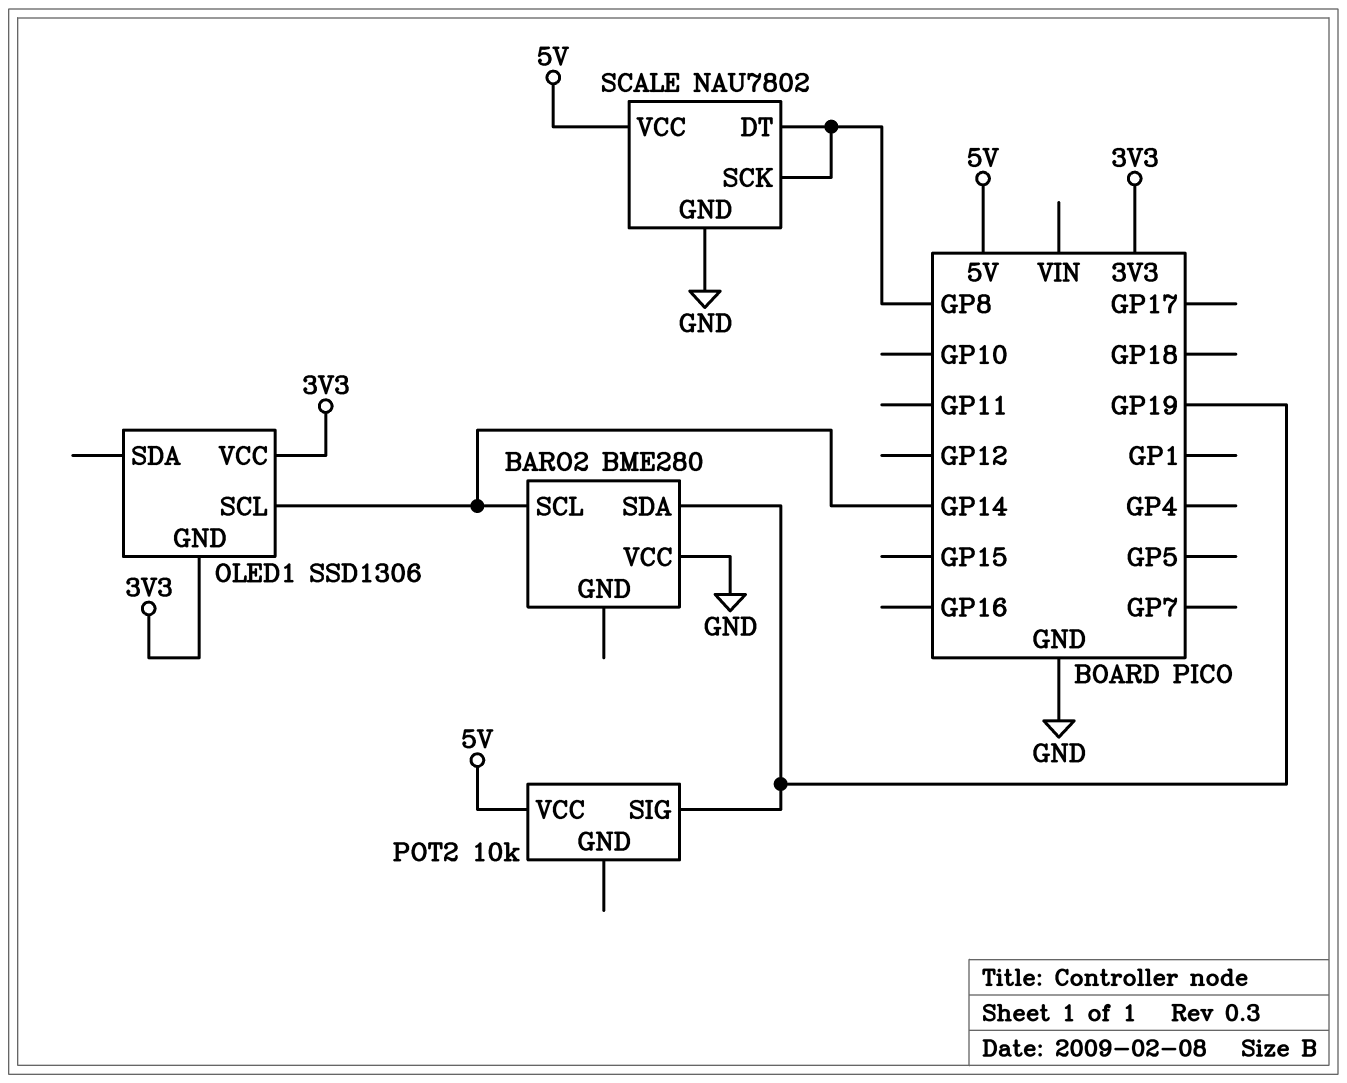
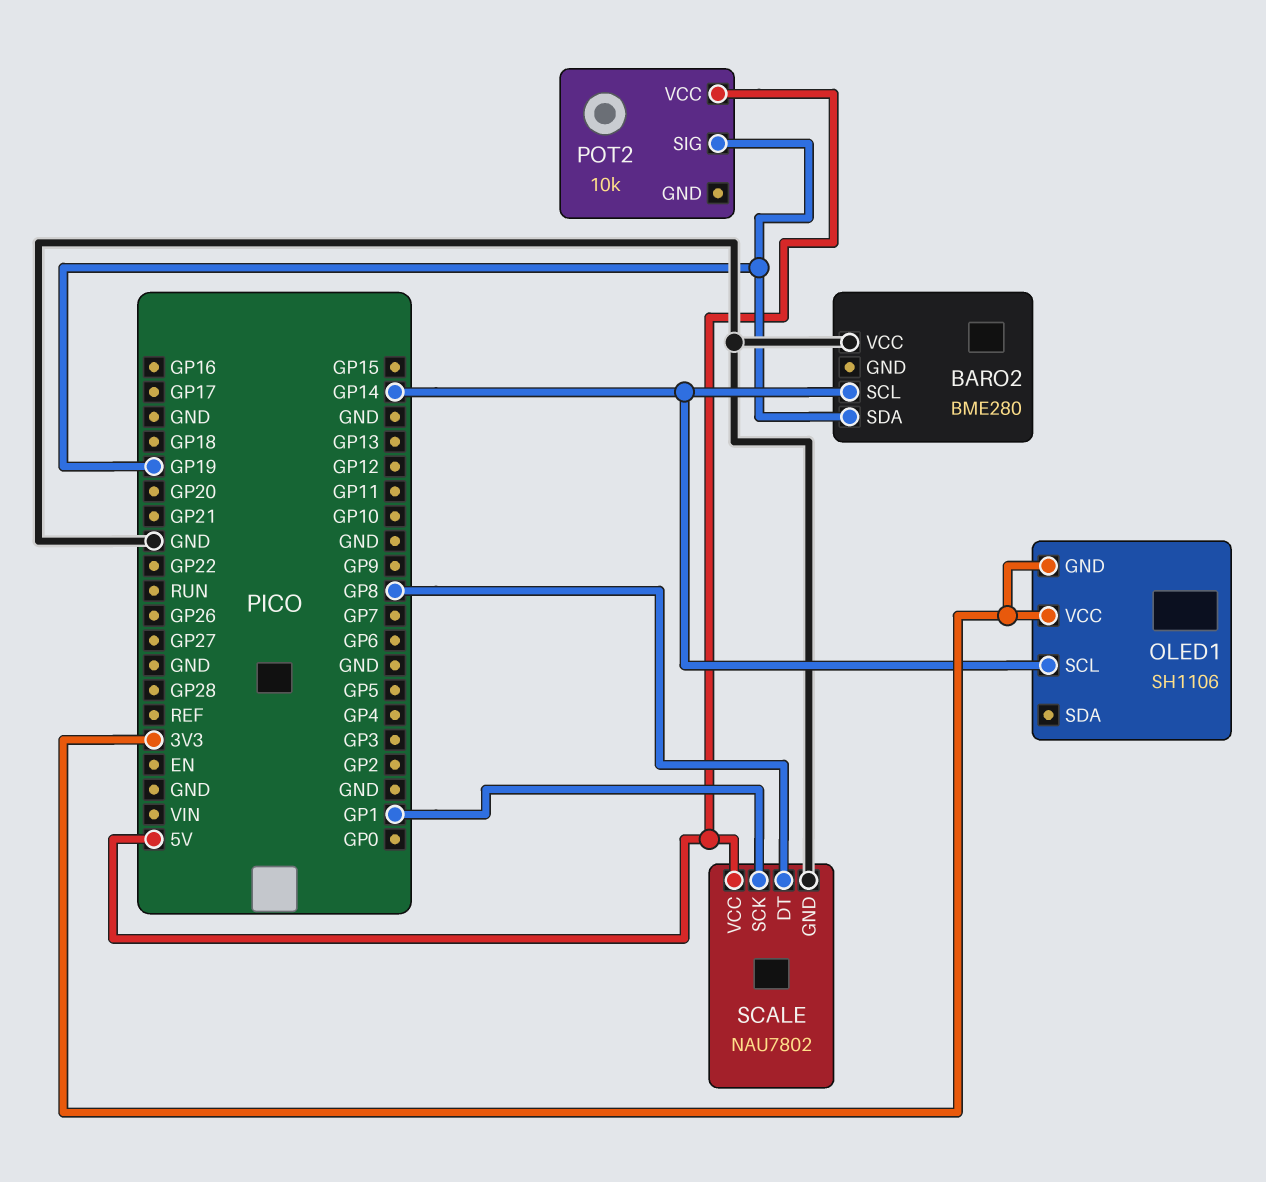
OLED1: SSD1306 -> SH1106
SCALE pin SCK: GP8 -> GP1

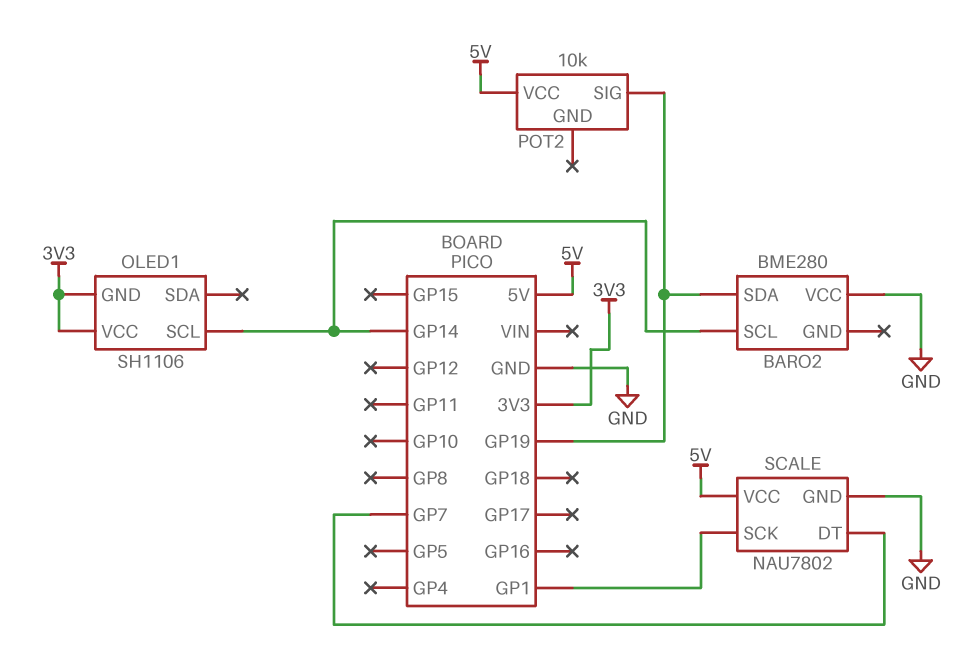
SCALE pin DT: GP8 -> GP7

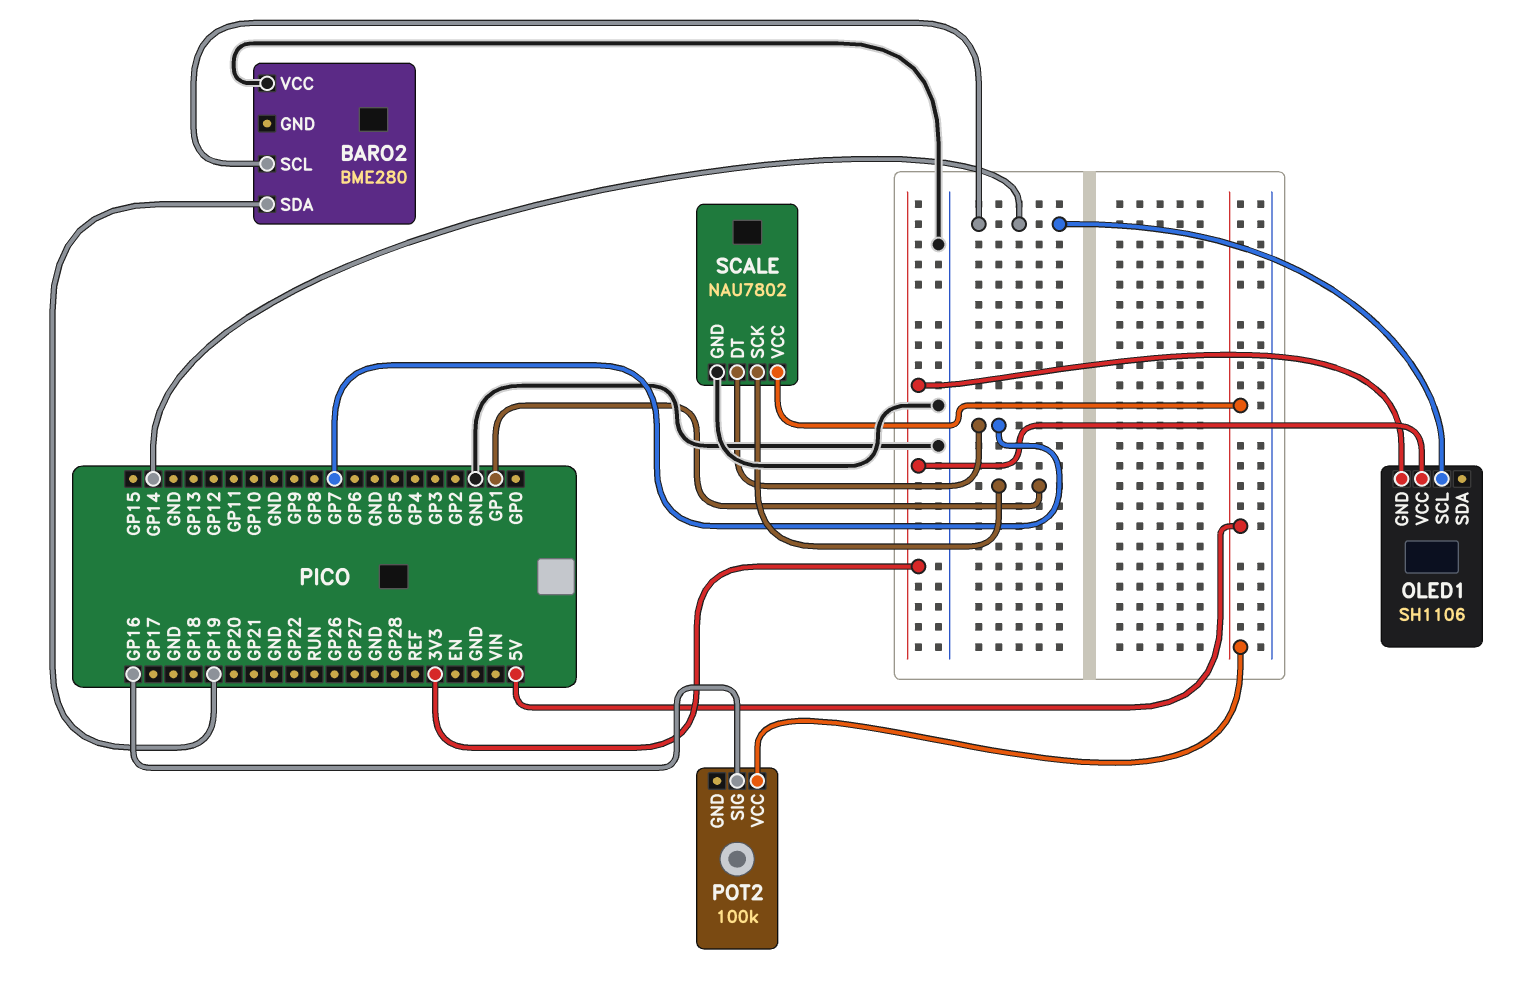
POT2: 10k -> 100k
POT2 pin SIG: GP19 -> GP16

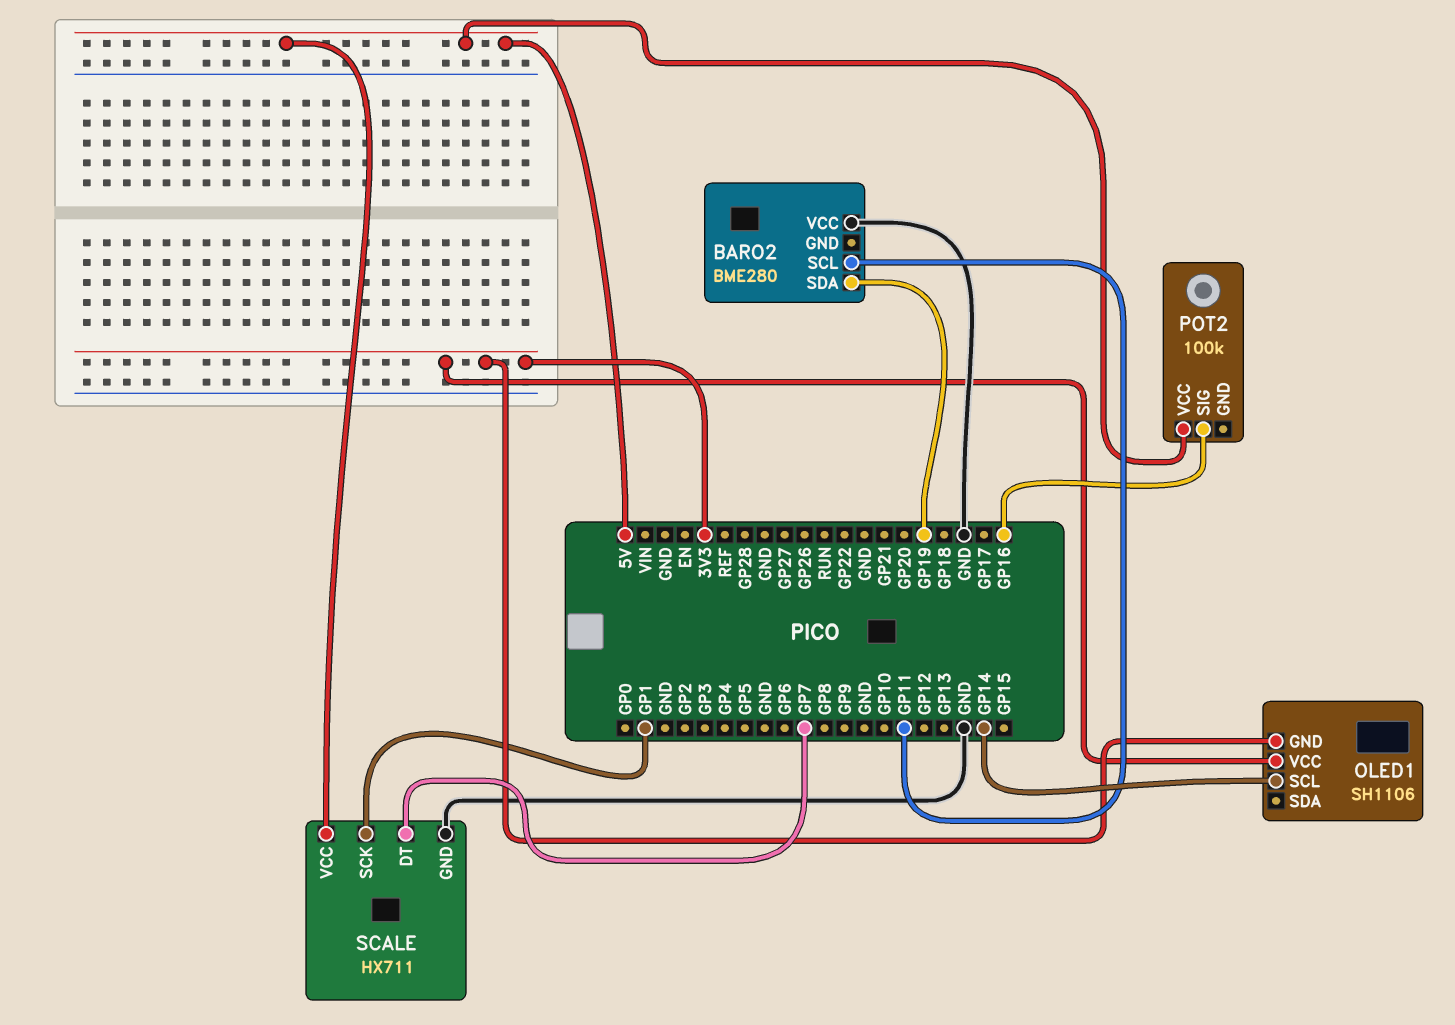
BARO2 pin SCL: GP14 -> GP11
SCALE: NAU7802 -> HX711

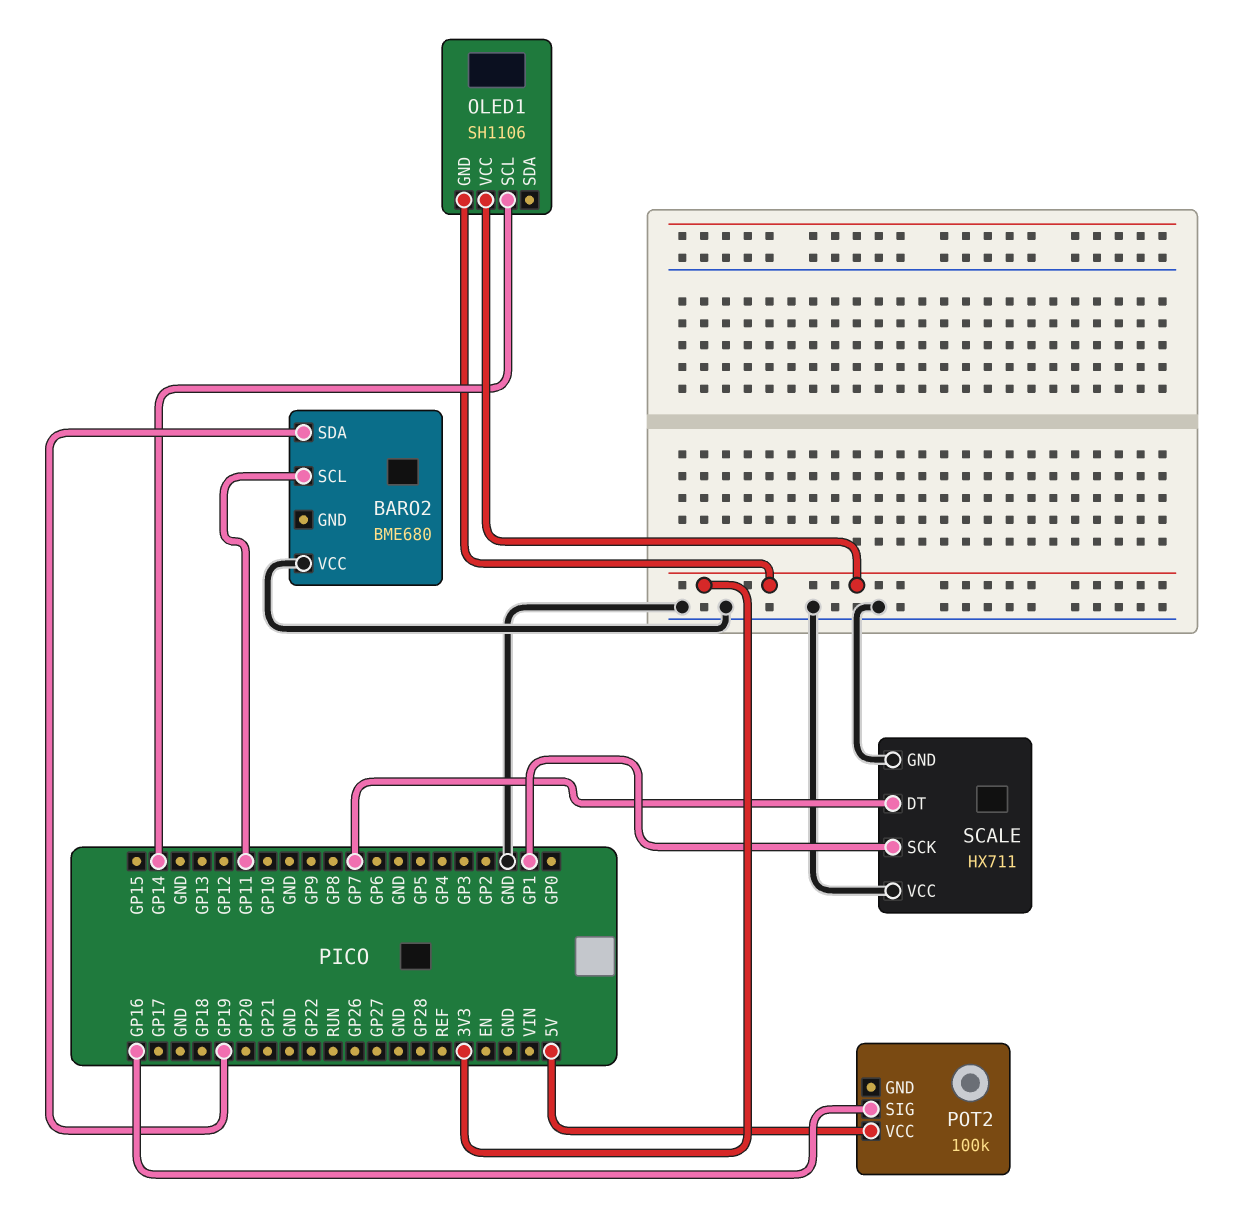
BARO2: BME280 -> BME680
SCALE pin VCC: 5V -> GND

